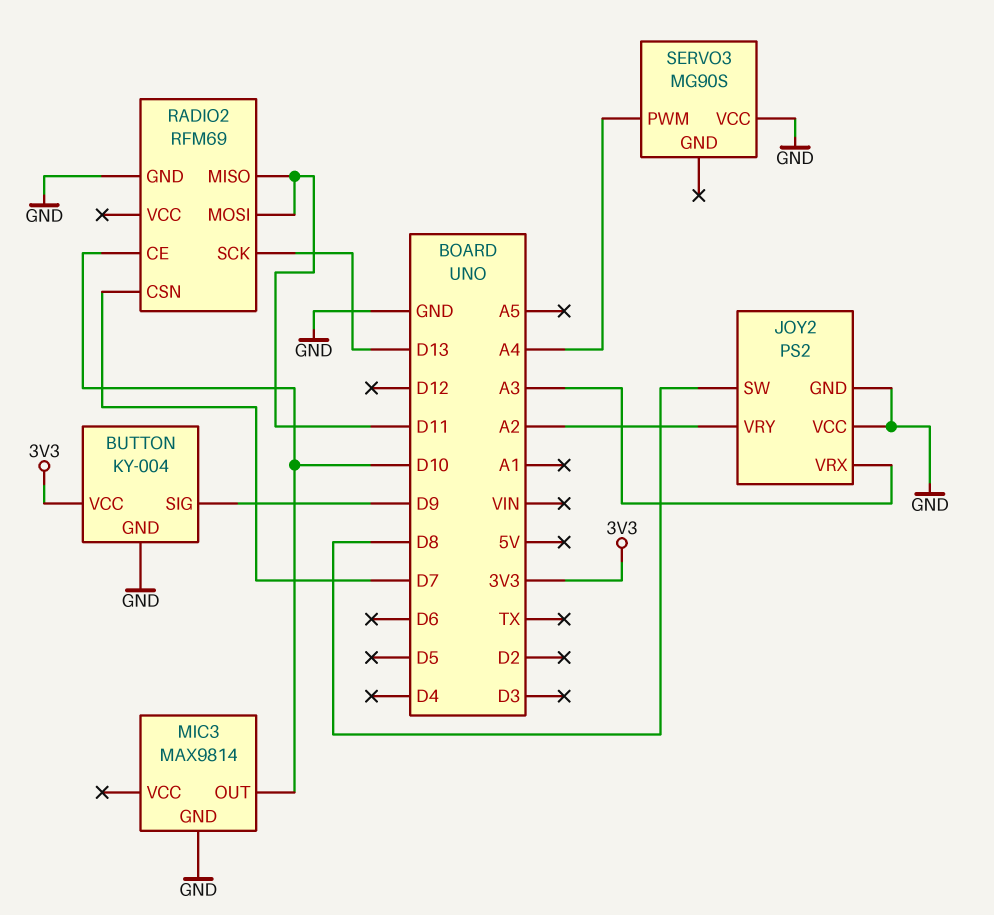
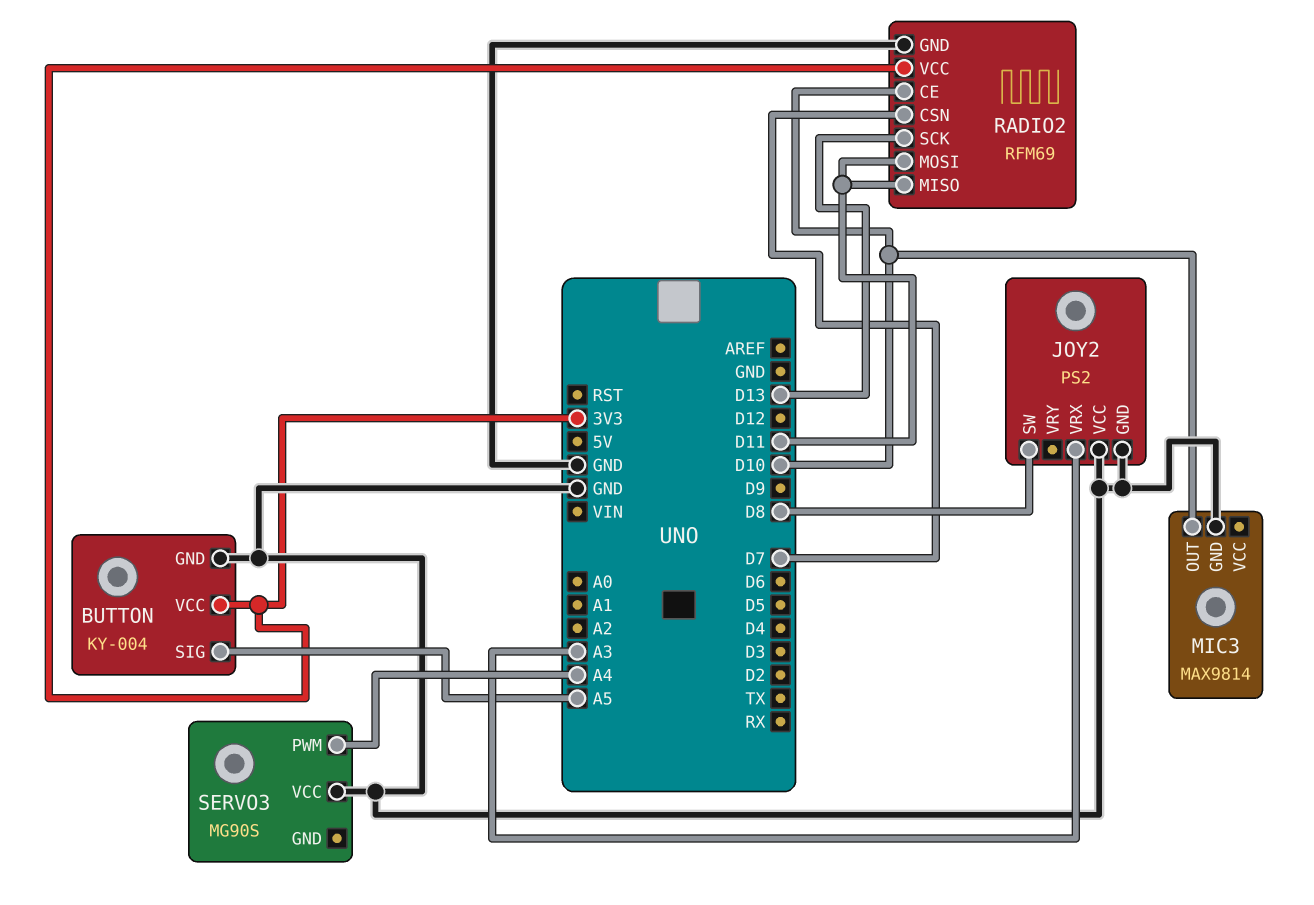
BUTTON pin SIG: D9 -> A5
JOY2 pin VRY: A2 -> none
RADIO2 pin VCC: none -> 3V3

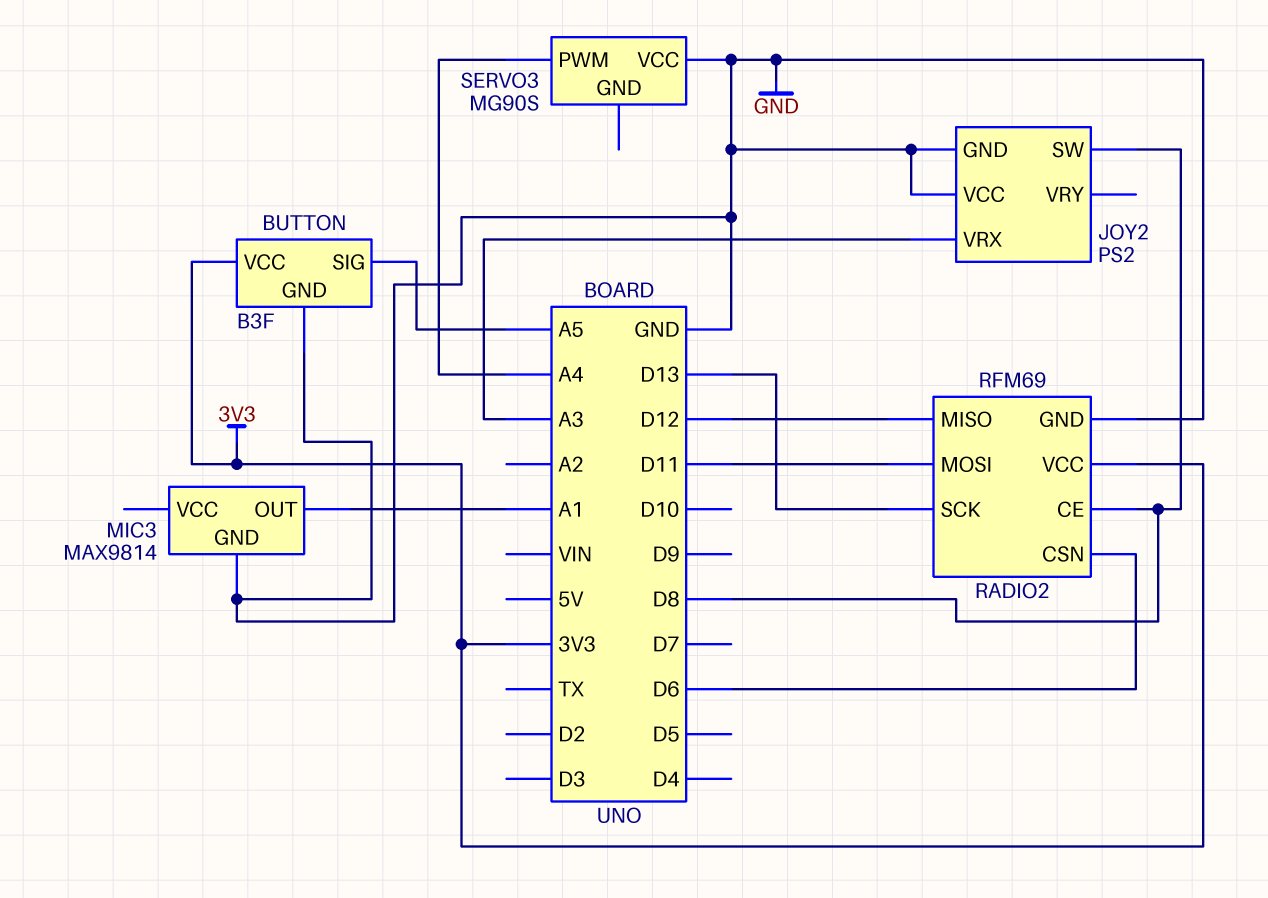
BUTTON: KY-004 -> B3F
MIC3 pin OUT: D10 -> A1
RADIO2 pin CE: D10 -> D8
RADIO2 pin CSN: D7 -> D6
RADIO2 pin MISO: D11 -> D12

